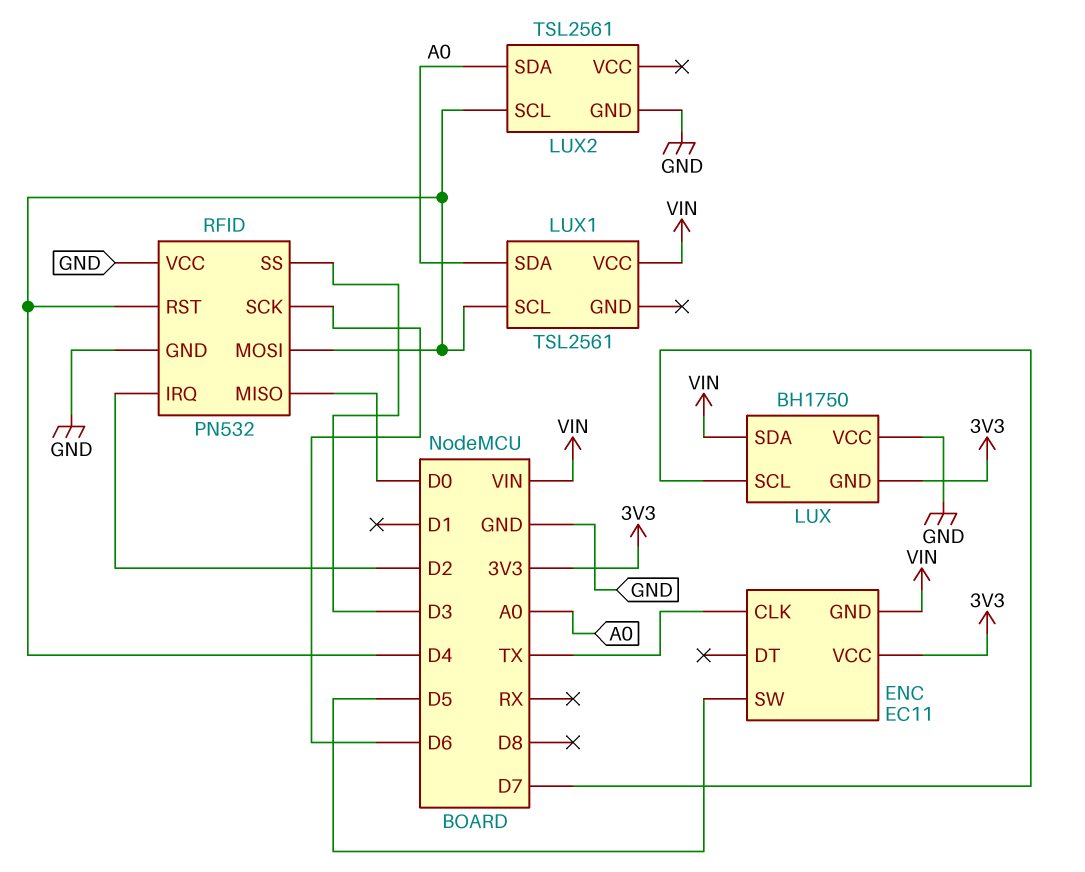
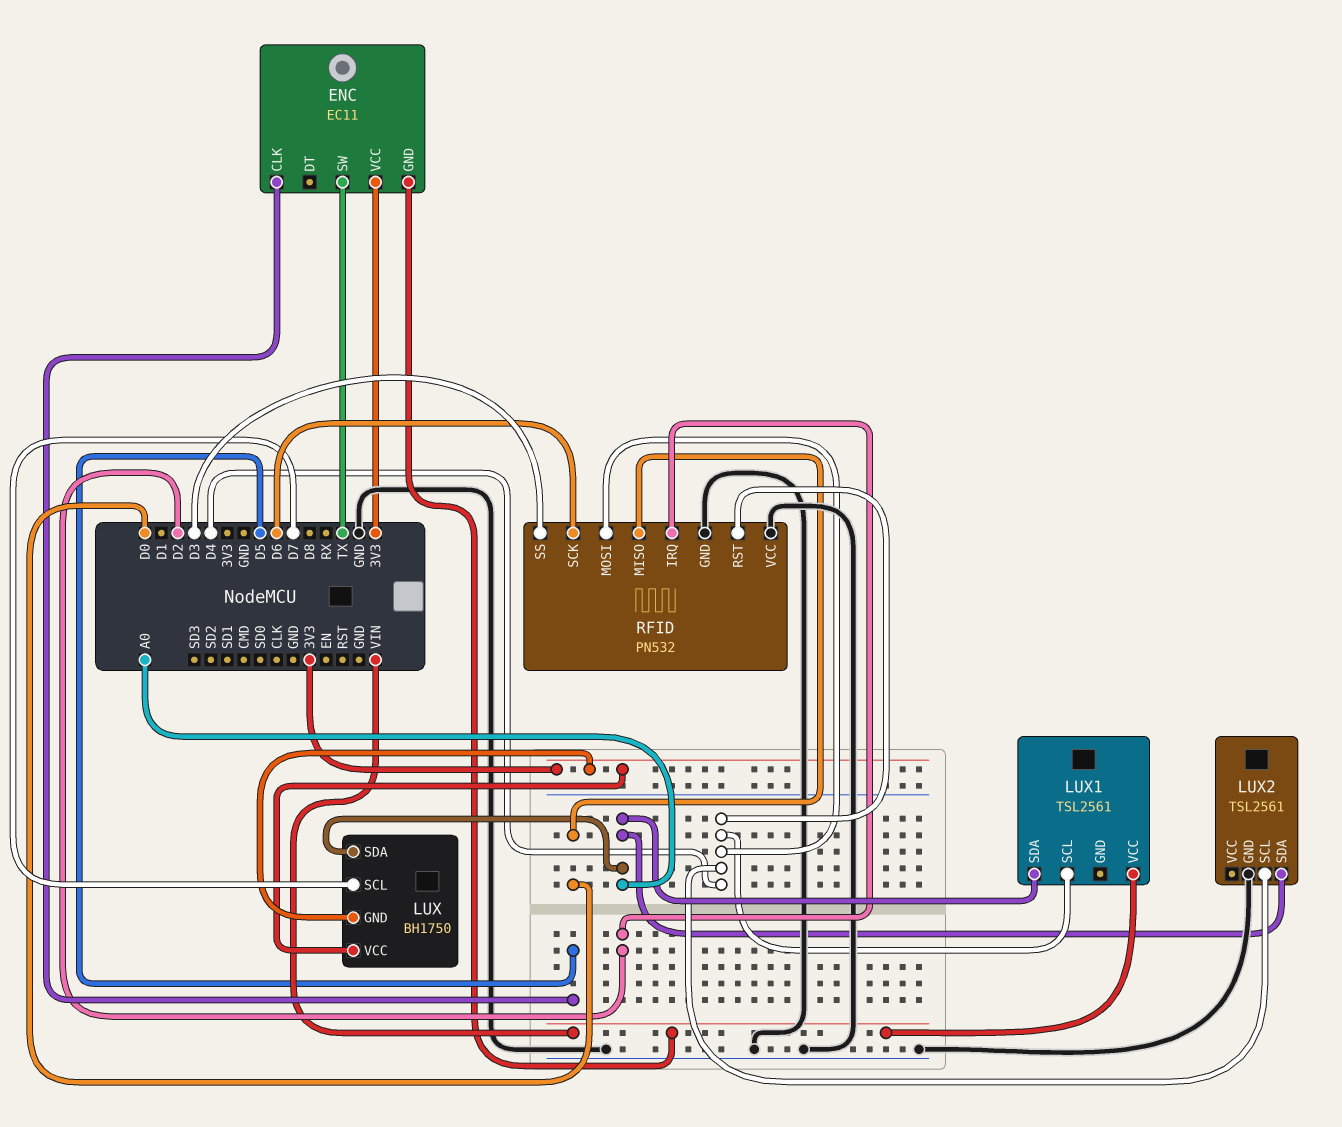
ENC pin CLK: TX -> D5
ENC pin SW: D5 -> TX
LUX pin SDA: VIN -> A0
LUX pin VCC: GND -> 3V3

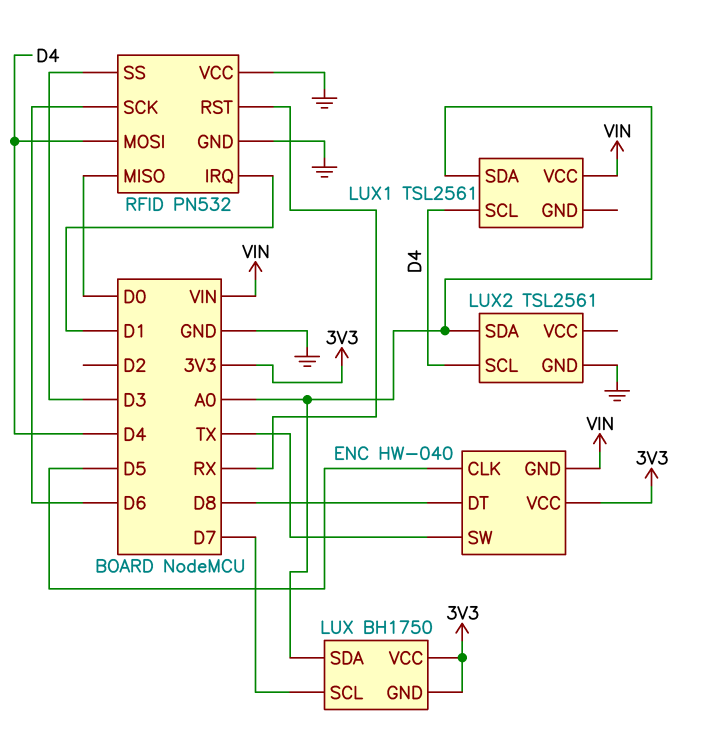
ENC: EC11 -> HW-040
ENC pin DT: none -> D8
RFID pin IRQ: D2 -> D1
RFID pin RST: D4 -> RX

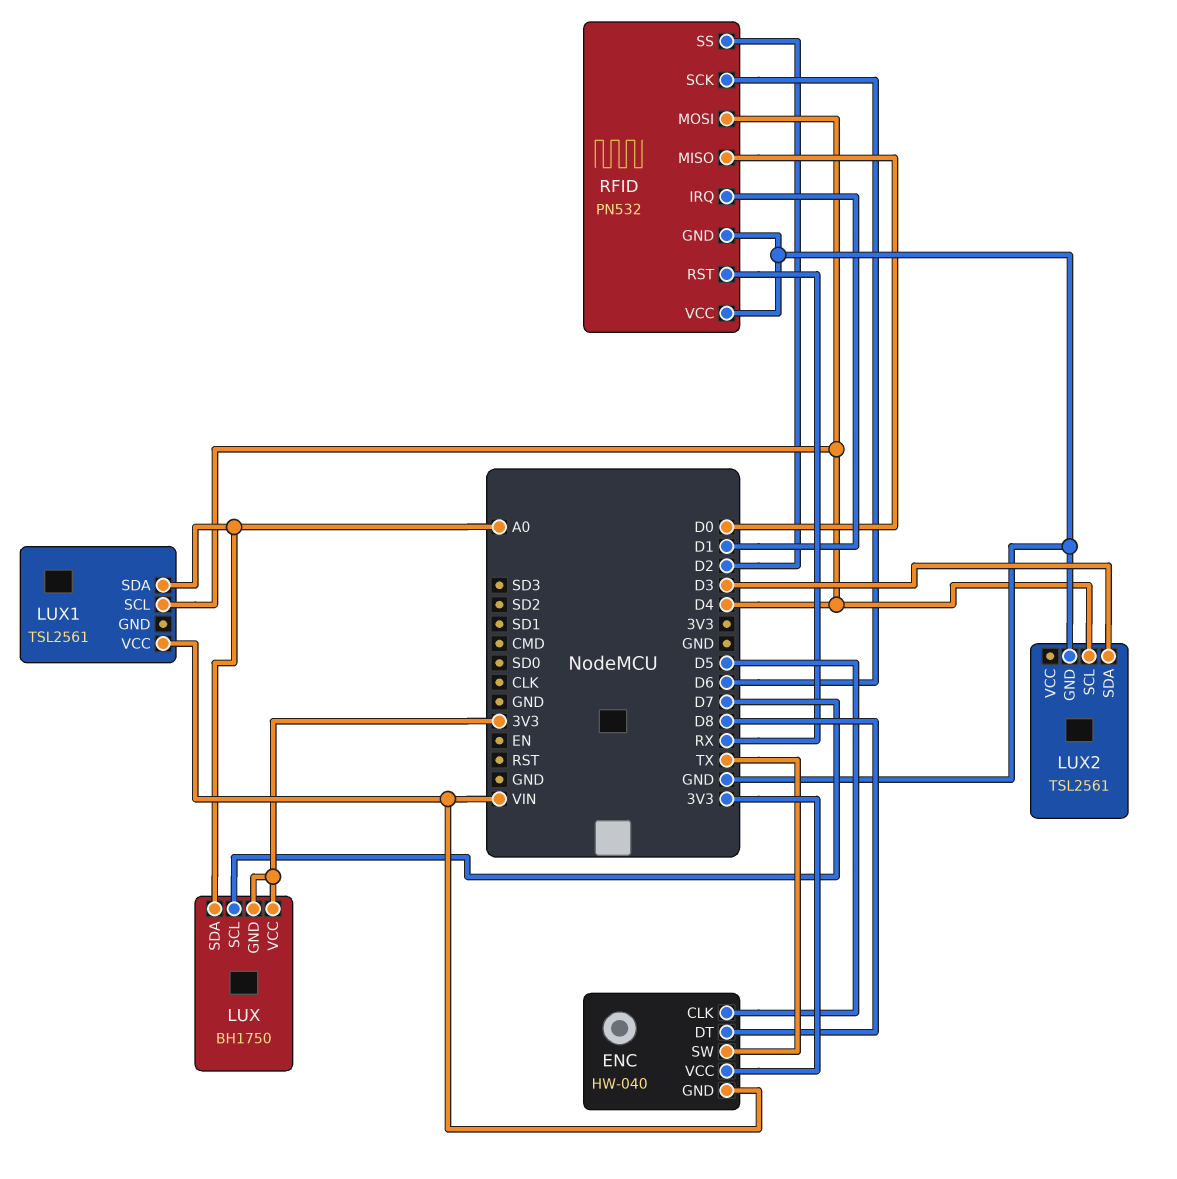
LUX2 pin SDA: A0 -> D3
RFID pin SS: D3 -> D2

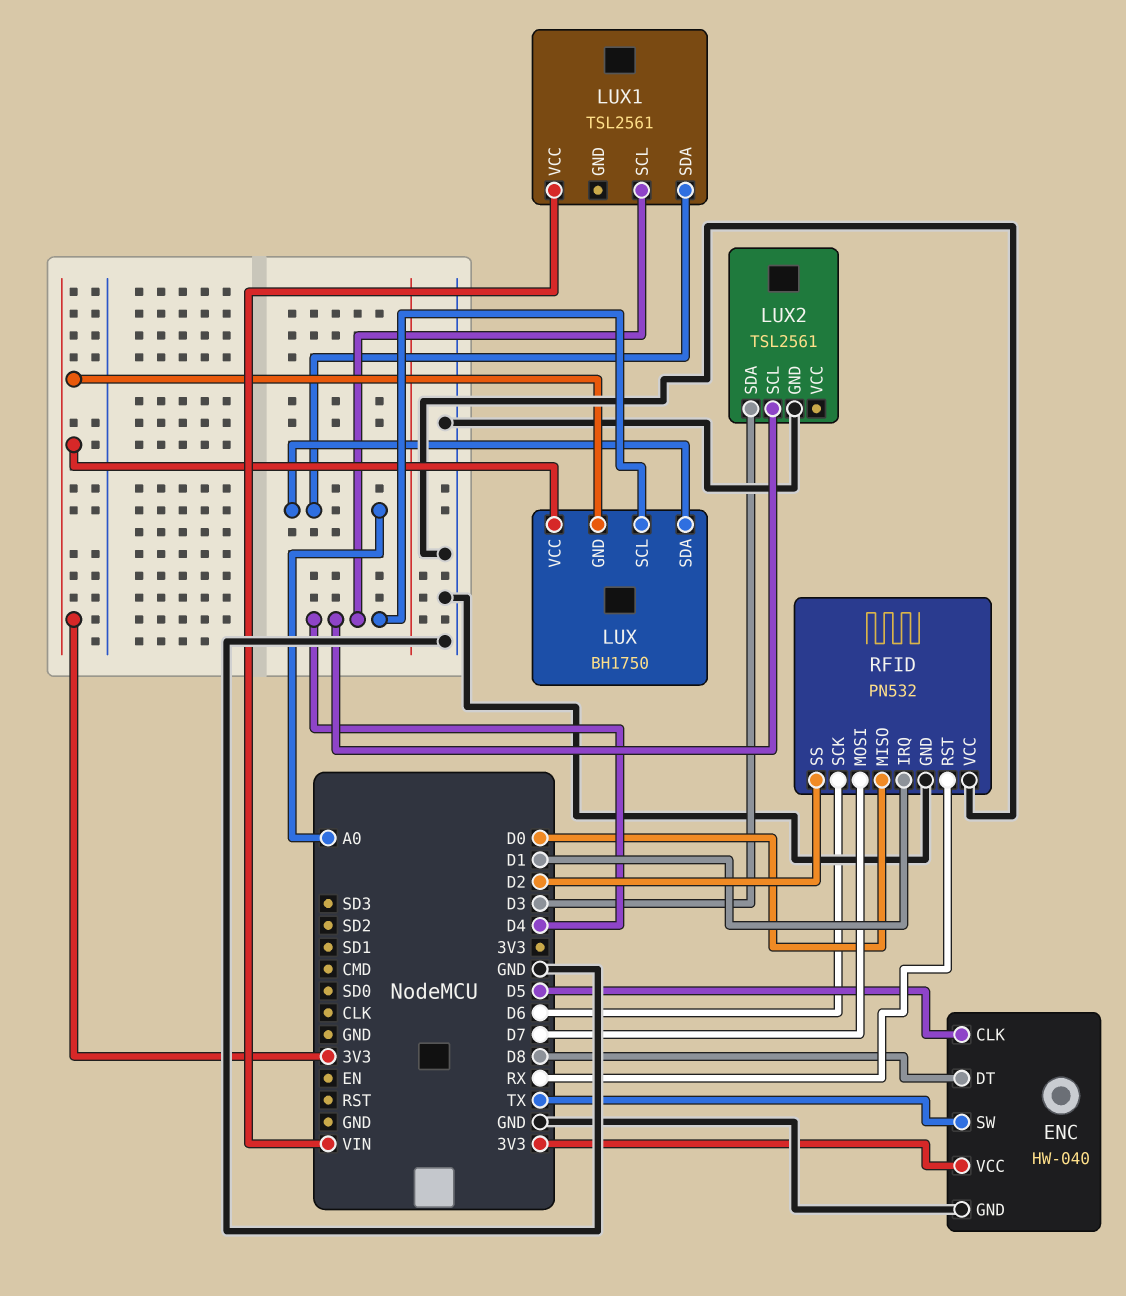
ENC pin GND: VIN -> GND
LUX pin SCL: D7 -> D4
RFID pin MOSI: D4 -> D7

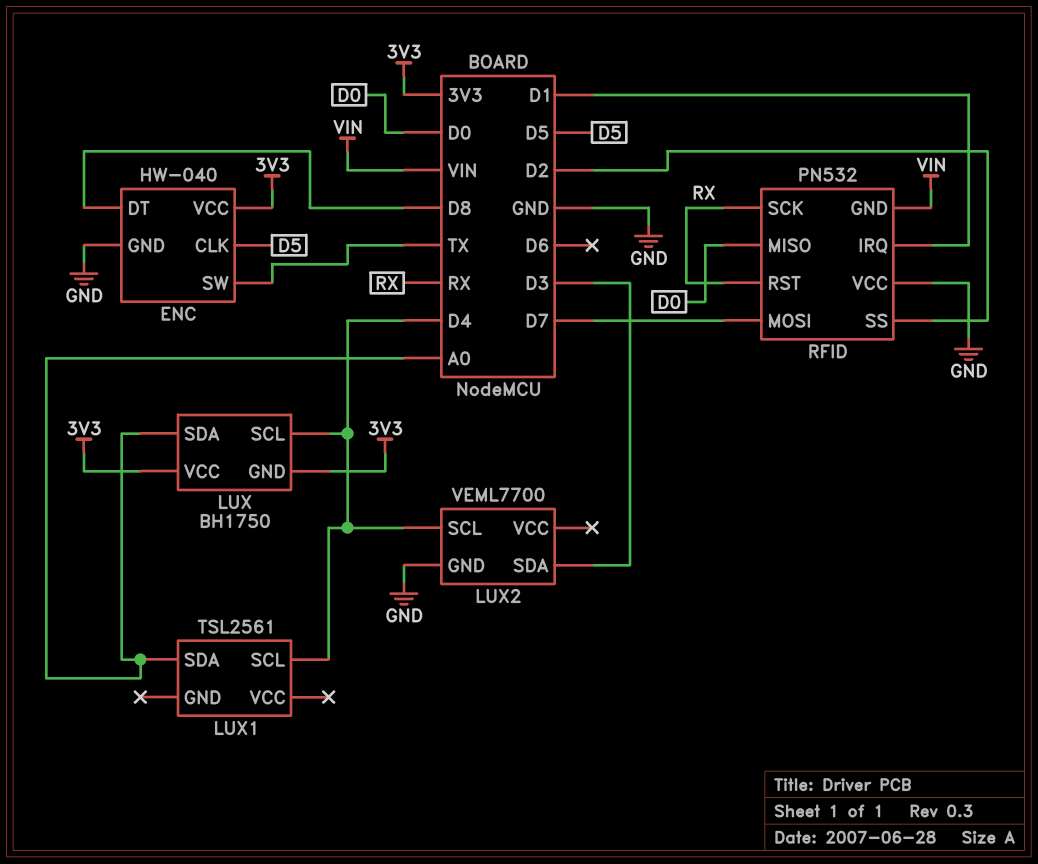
LUX1 pin VCC: VIN -> none
LUX2: TSL2561 -> VEML7700
RFID pin GND: GND -> VIN
RFID pin SCK: D6 -> RX

